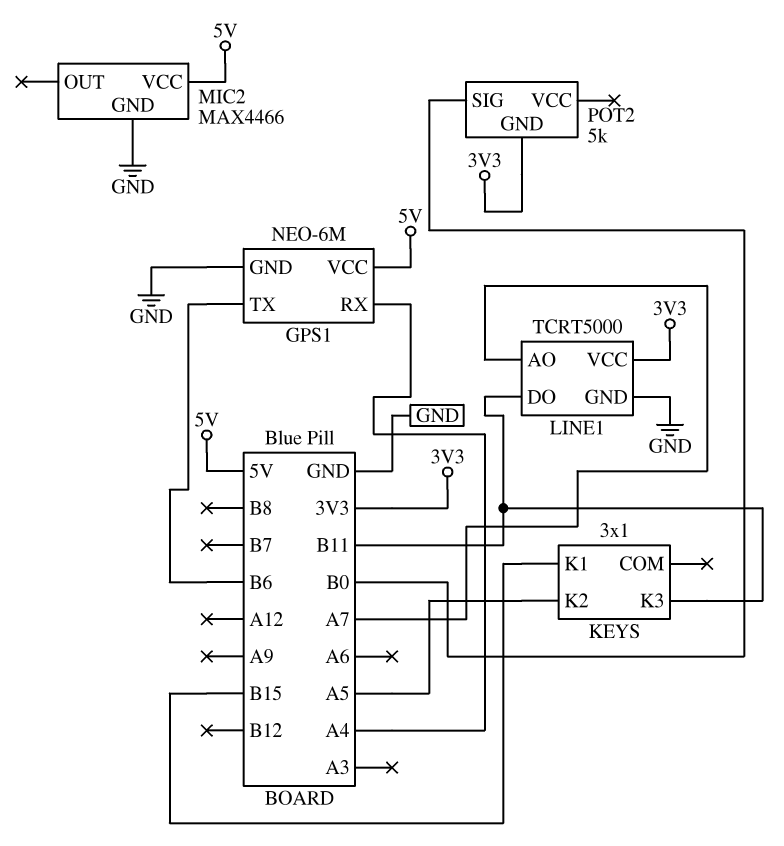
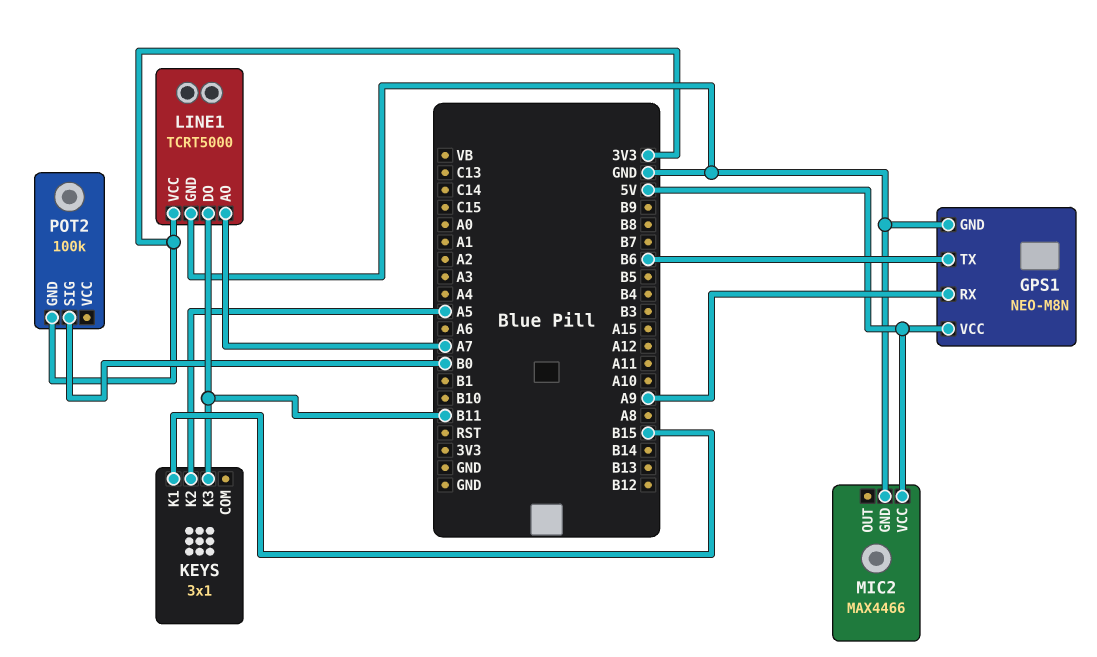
GPS1: NEO-6M -> NEO-M8N
GPS1 pin RX: A4 -> A9
POT2: 5k -> 100k

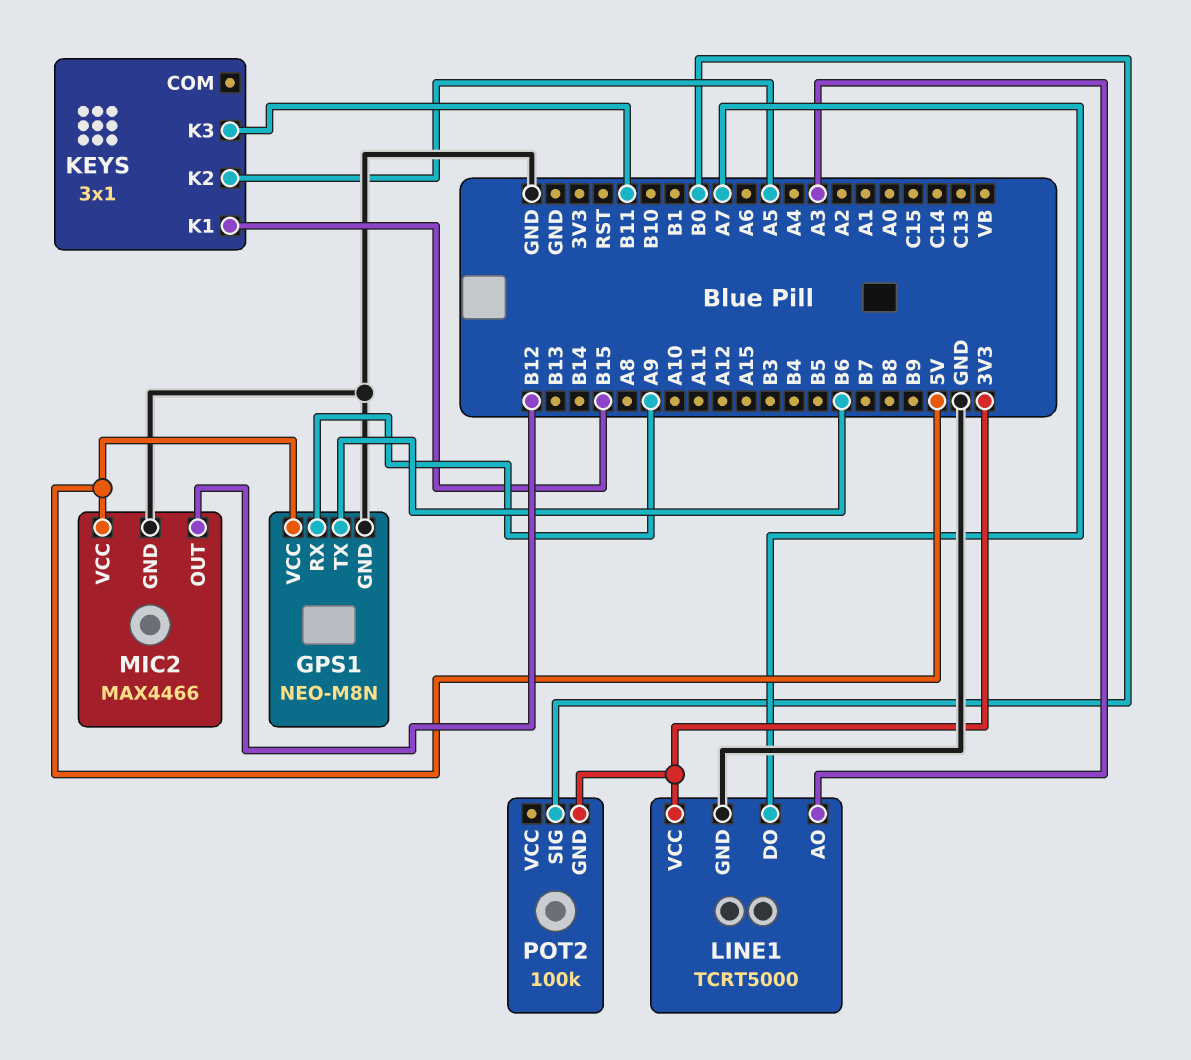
LINE1 pin AO: A7 -> A3
LINE1 pin DO: B11 -> A7
MIC2 pin OUT: none -> B12

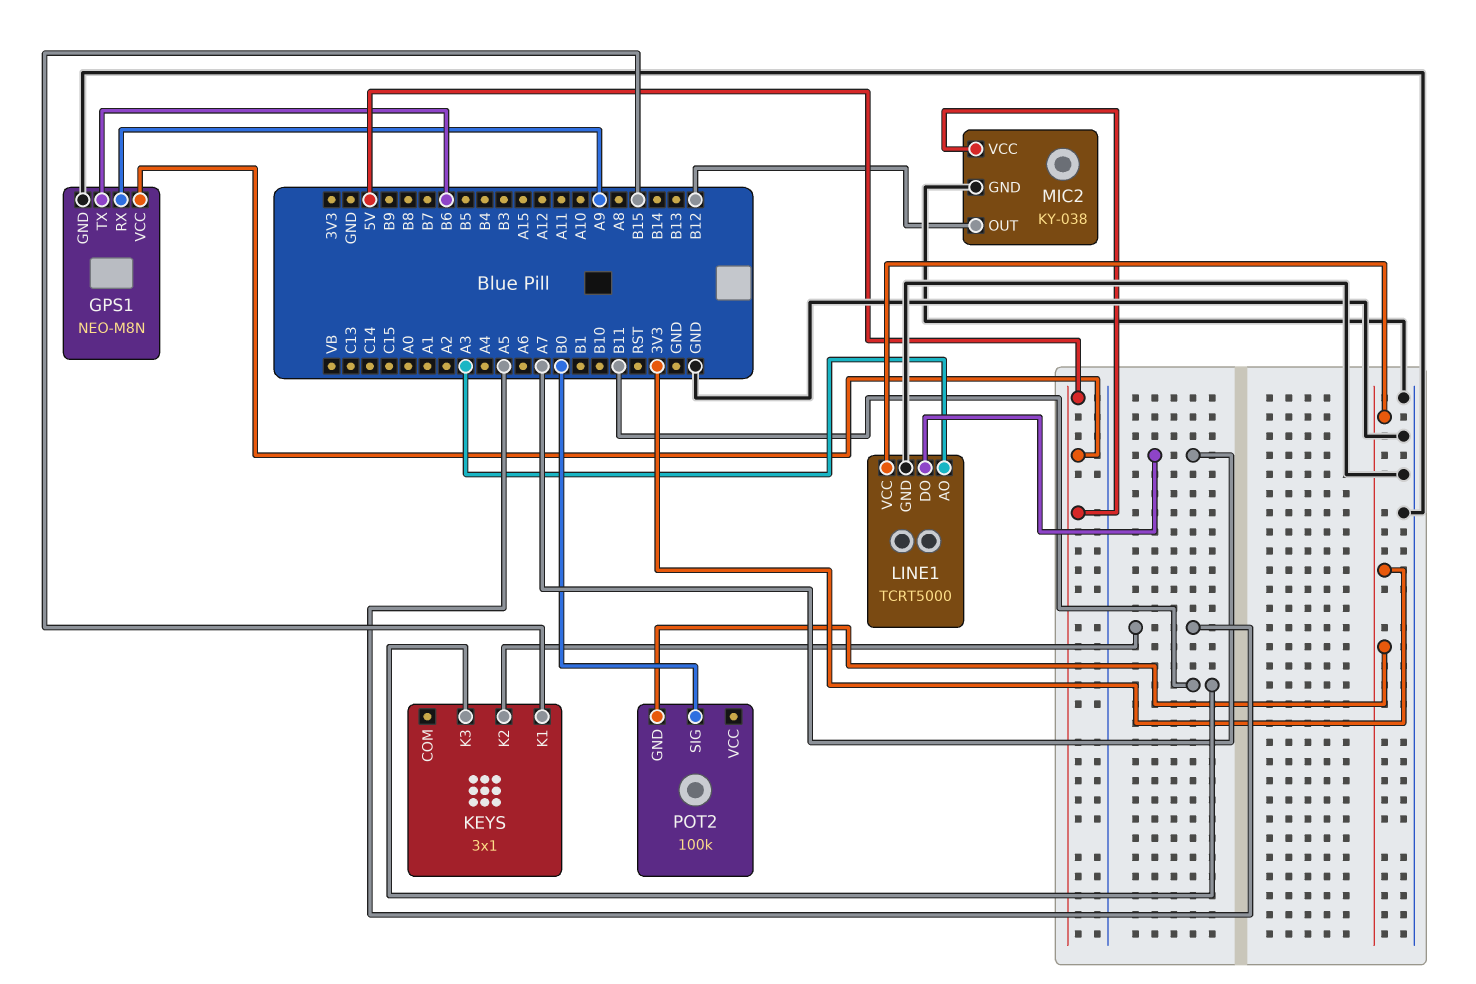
MIC2: MAX4466 -> KY-038

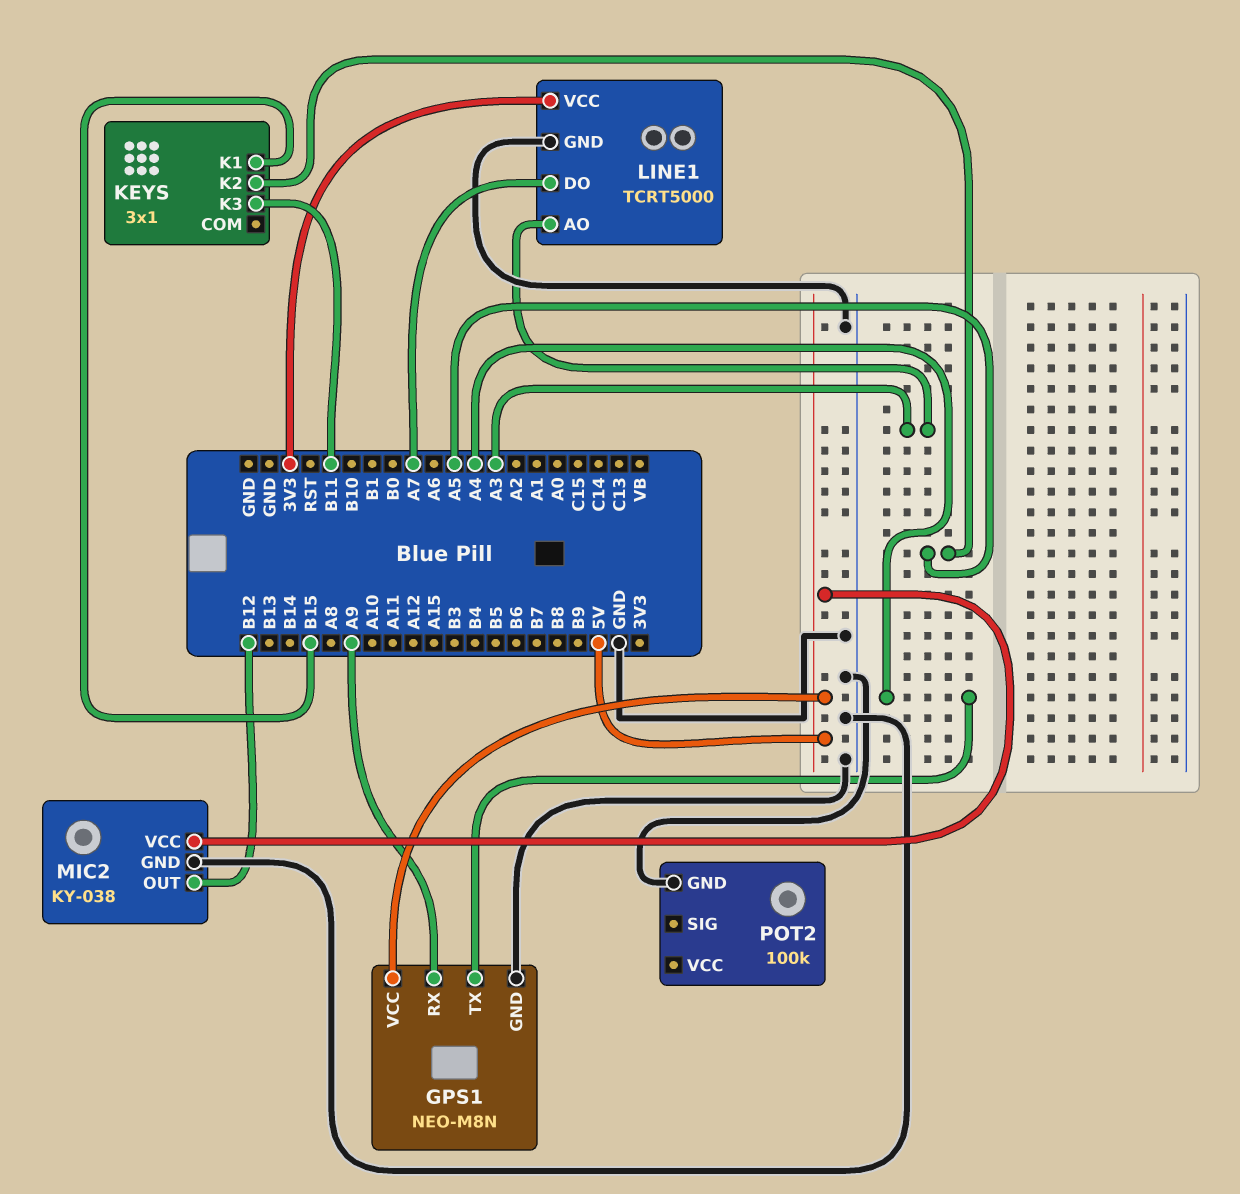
GPS1 pin TX: B6 -> A4
POT2 pin GND: 3V3 -> GND
POT2 pin SIG: B0 -> none

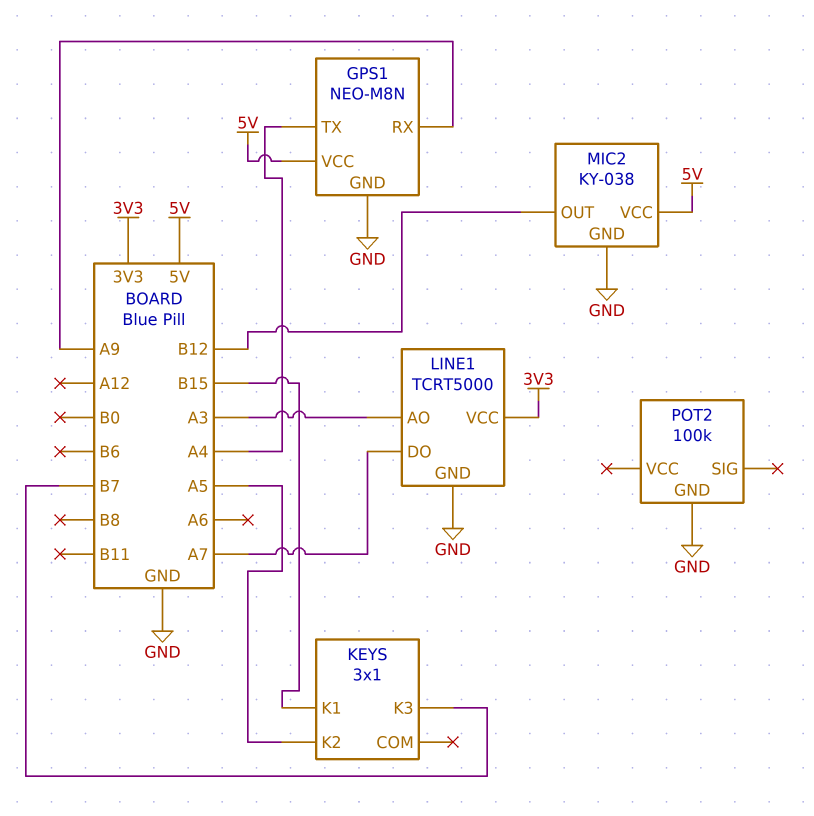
KEYS pin K3: B11 -> B7

